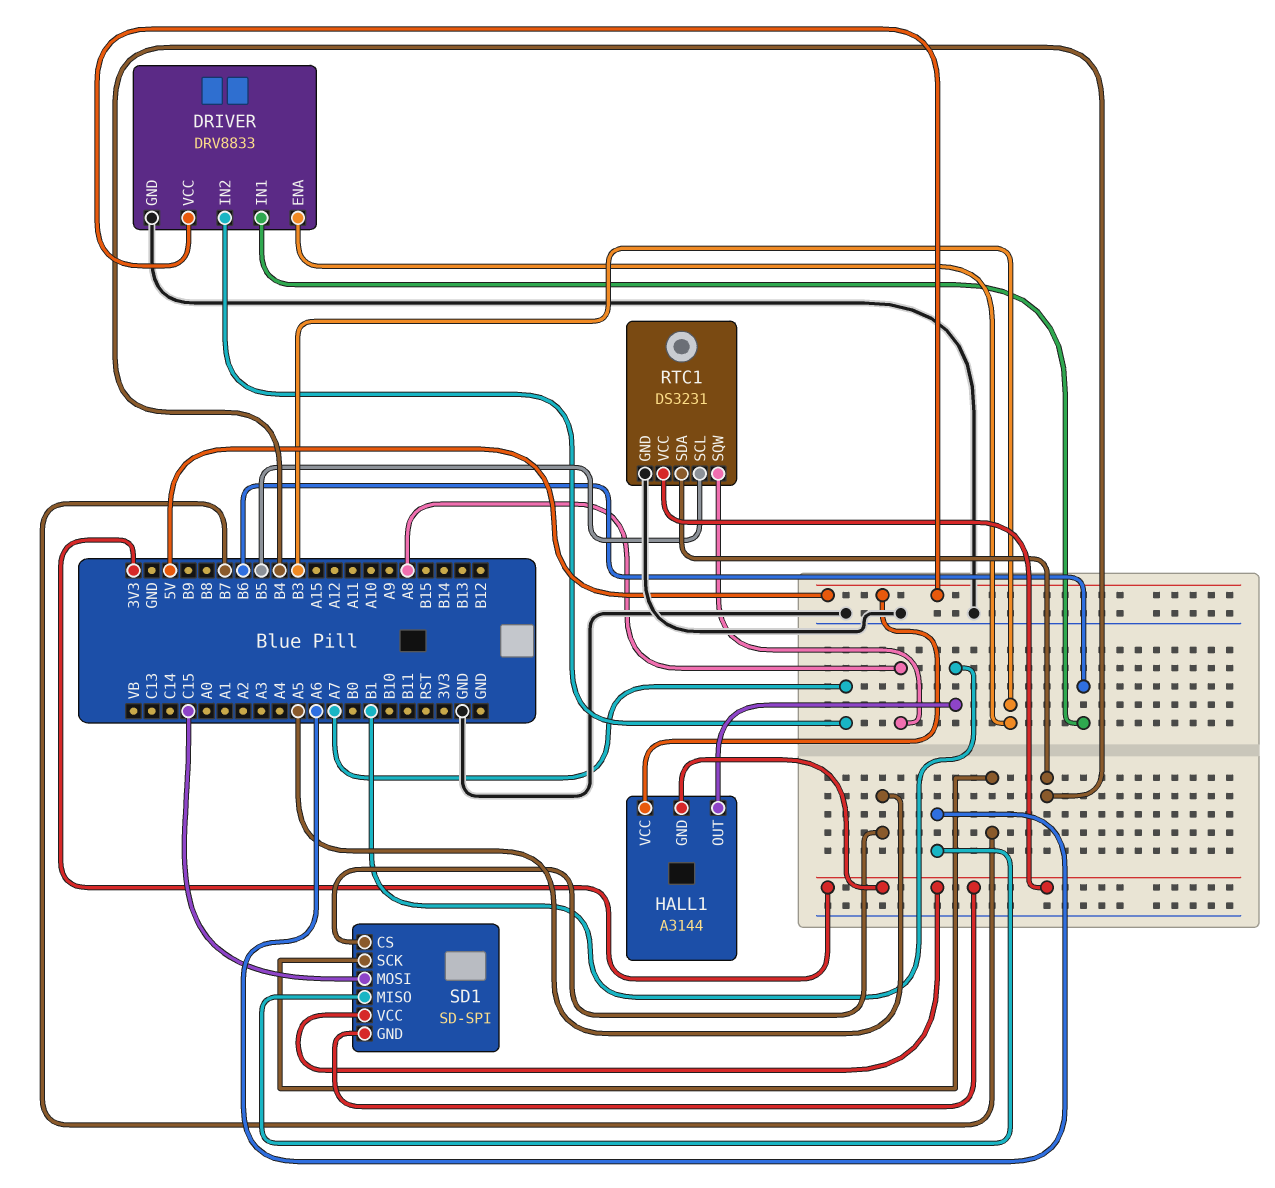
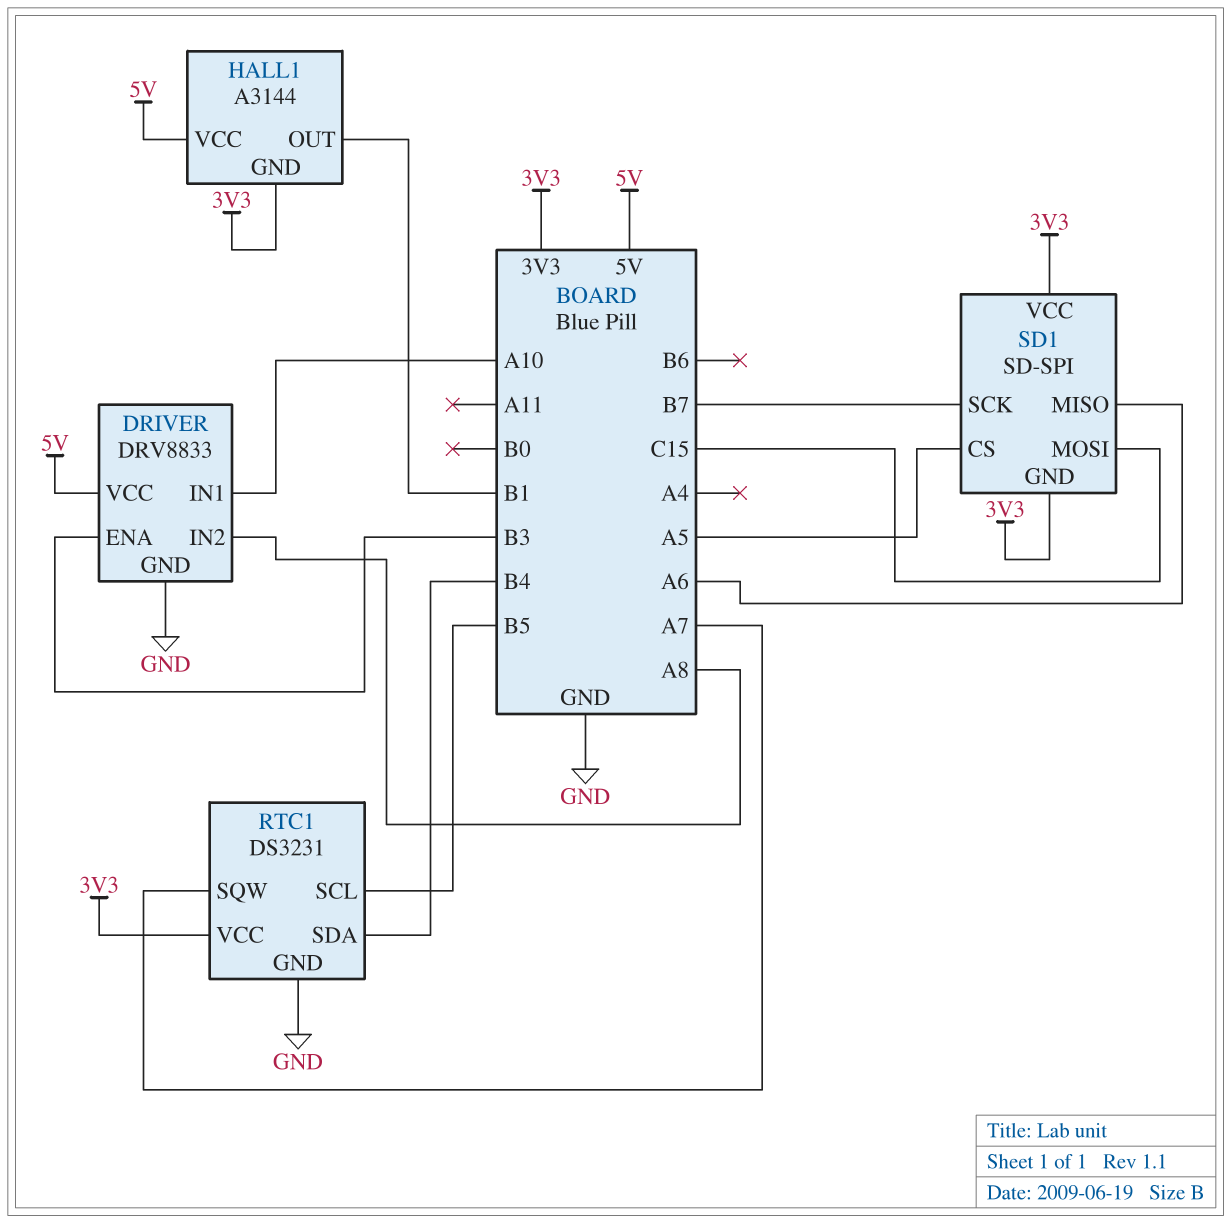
DRIVER pin IN1: B6 -> A10
DRIVER pin IN2: A7 -> A8
RTC1 pin SQW: A8 -> A7

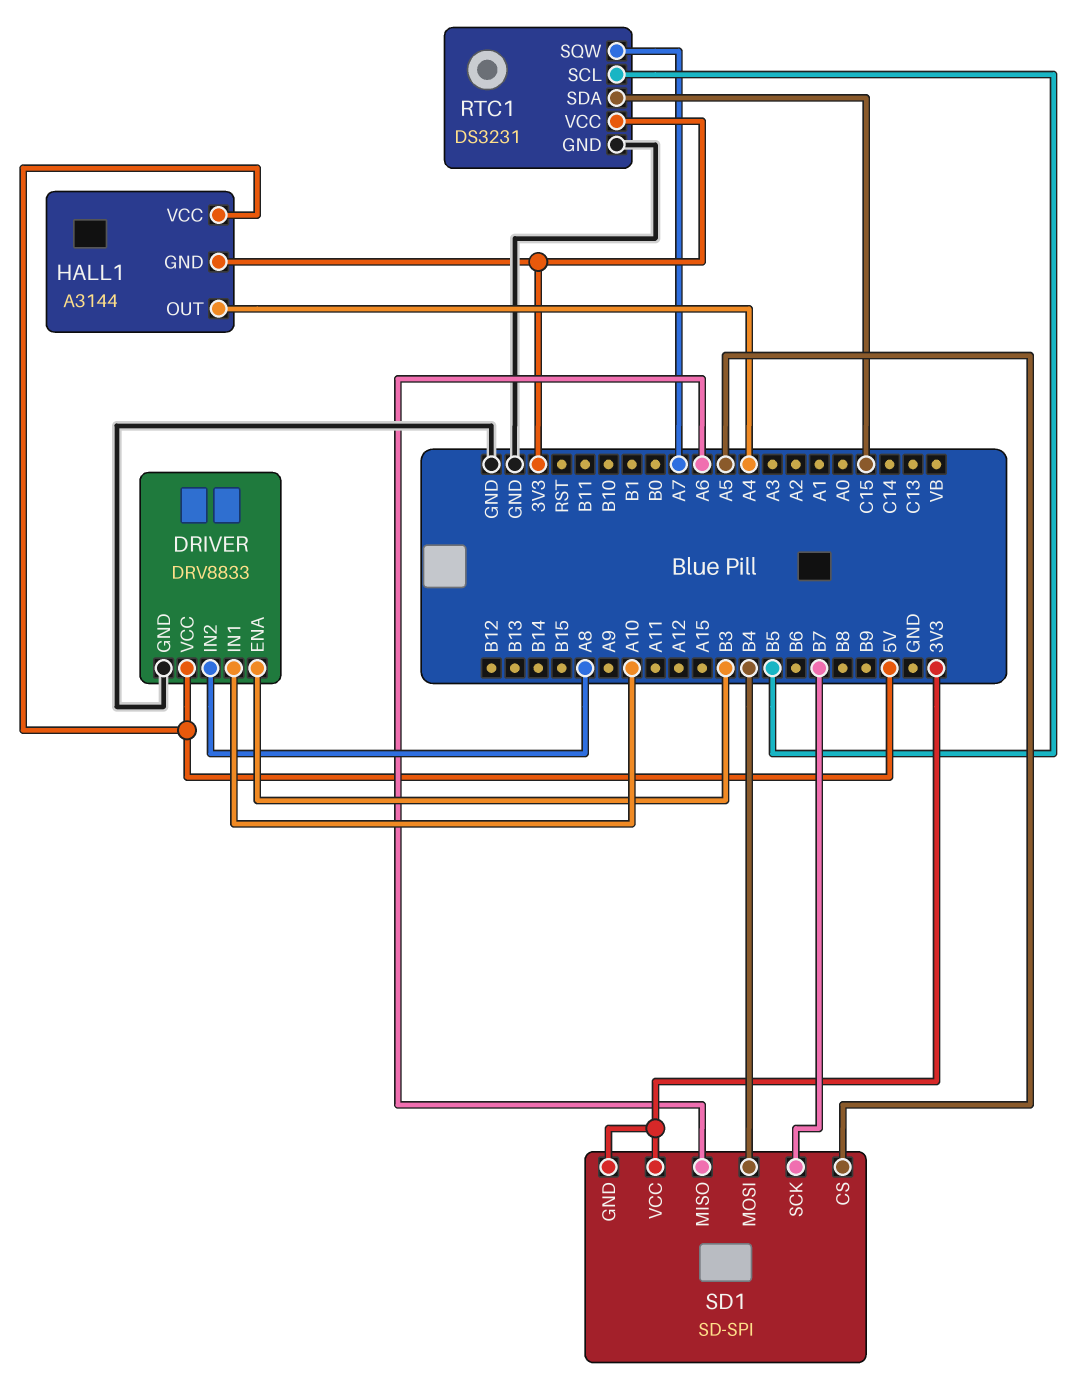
HALL1 pin OUT: B1 -> A4
RTC1 pin SDA: B4 -> C15
SD1 pin MOSI: C15 -> B4

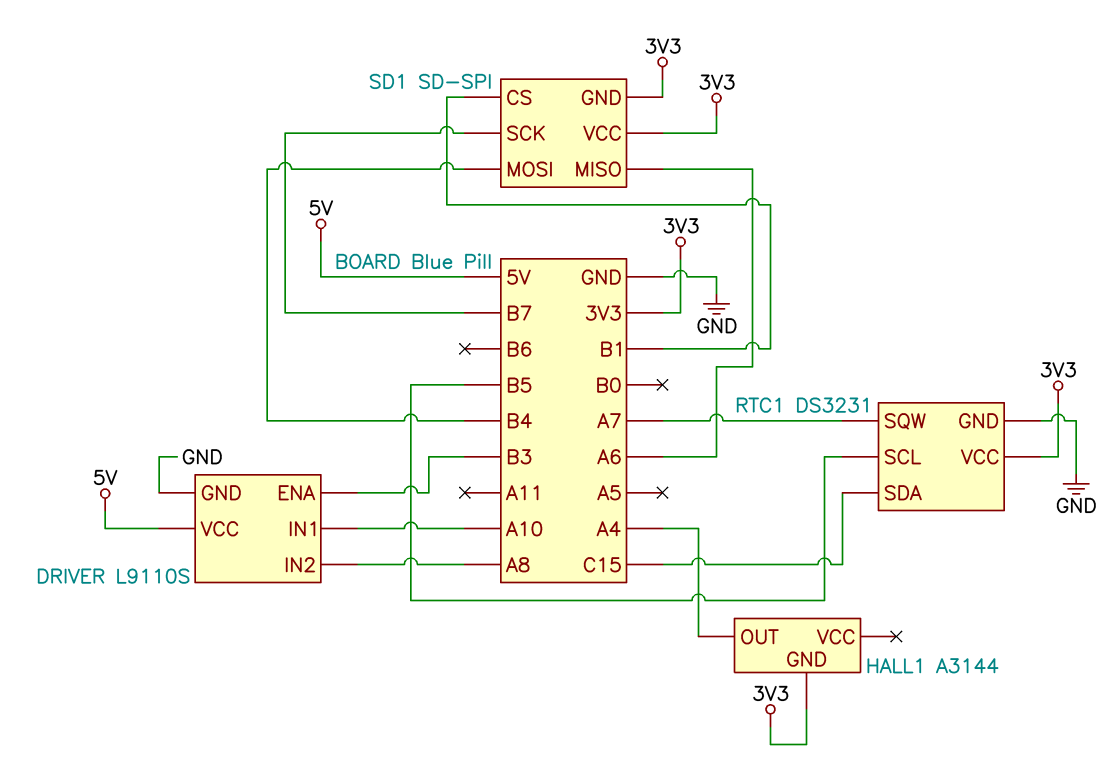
DRIVER: DRV8833 -> L9110S
HALL1 pin VCC: 5V -> none
SD1 pin CS: A5 -> B1

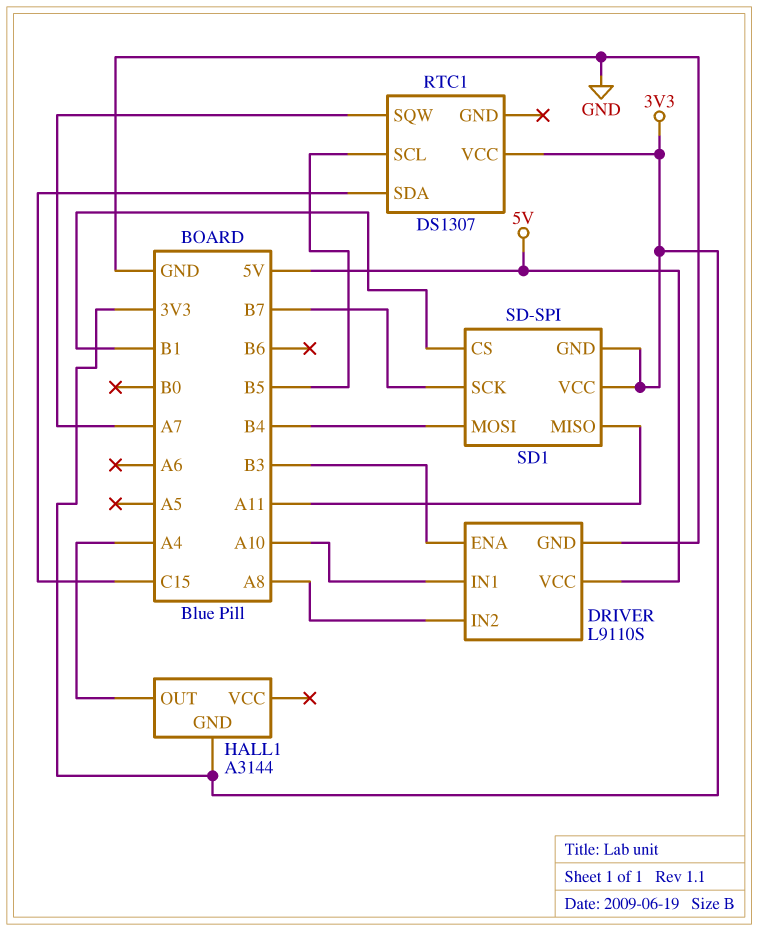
RTC1: DS3231 -> DS1307
RTC1 pin GND: GND -> none
SD1 pin MISO: A6 -> A11

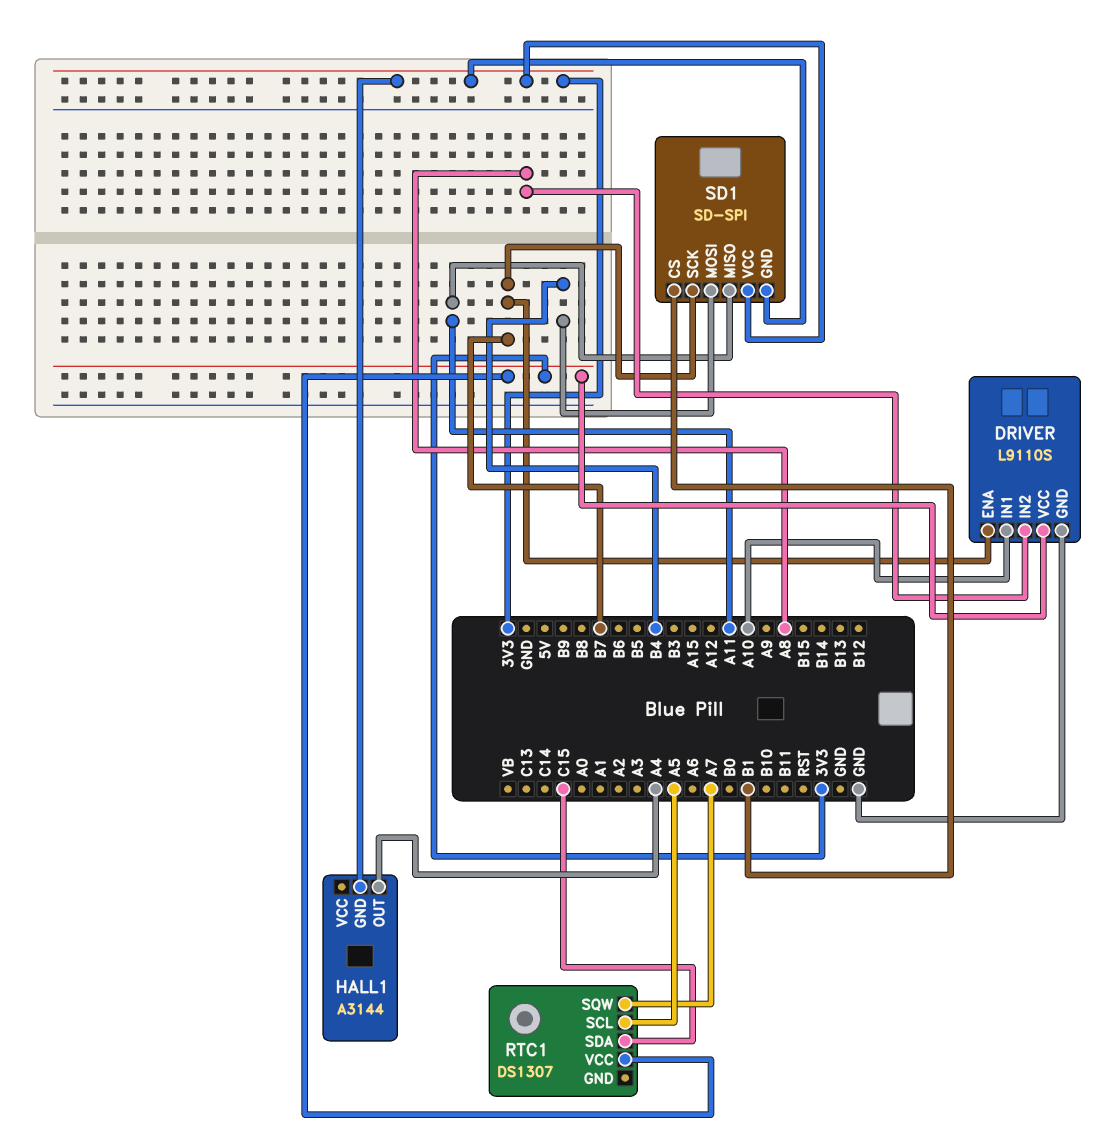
DRIVER pin ENA: B3 -> B7
DRIVER pin VCC: 5V -> 3V3
RTC1 pin SCL: B5 -> A5

